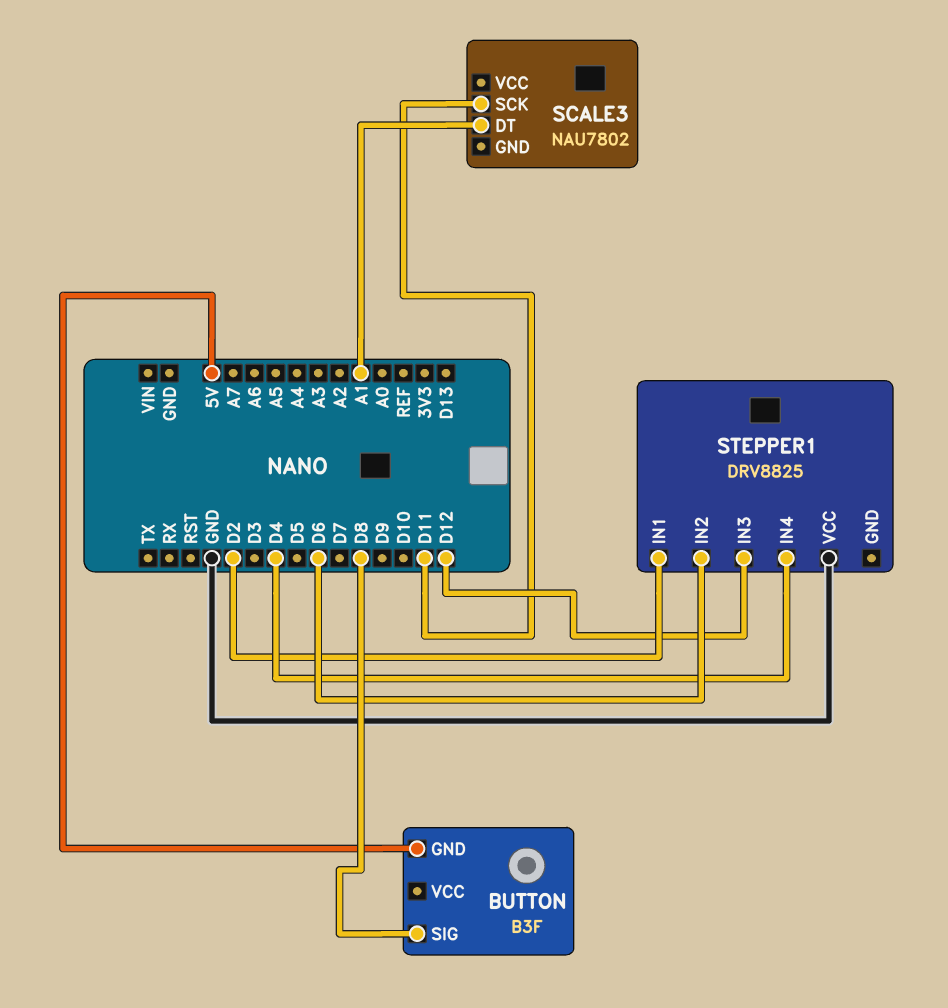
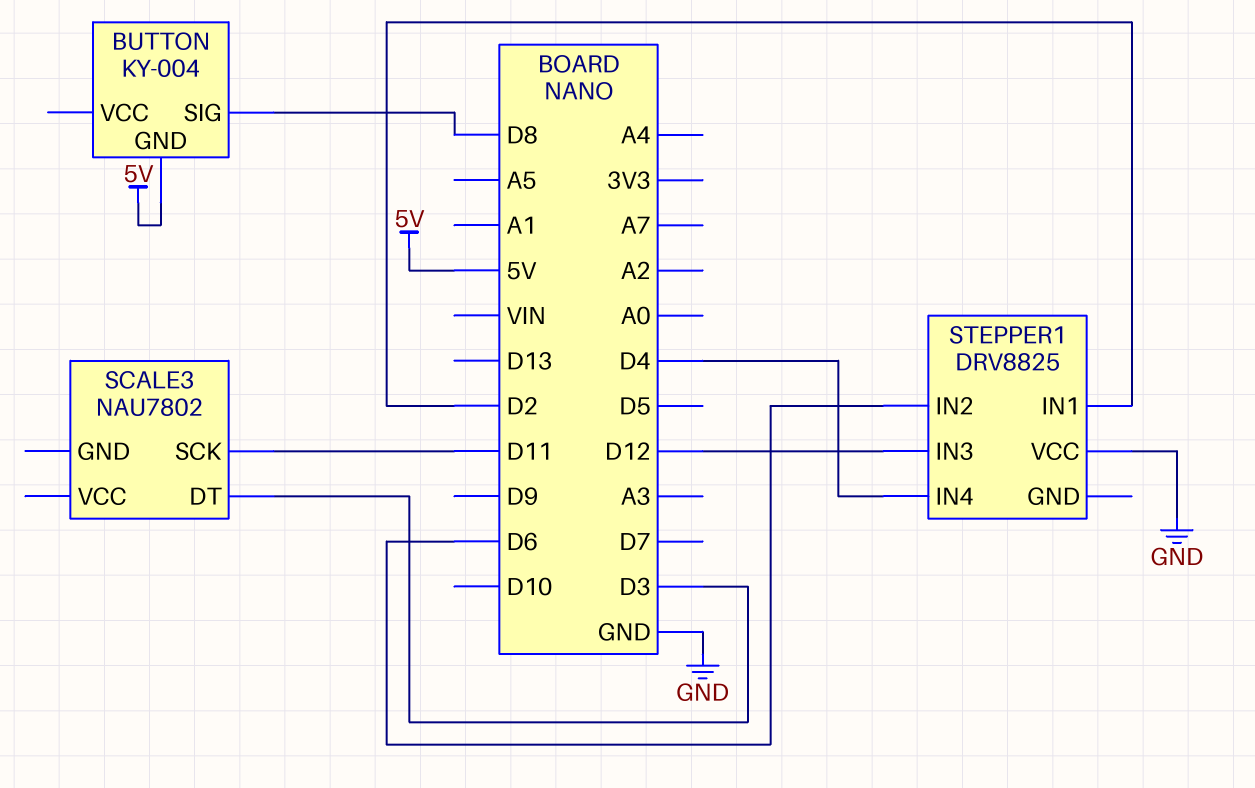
BUTTON: B3F -> KY-004
SCALE3 pin DT: A1 -> D3

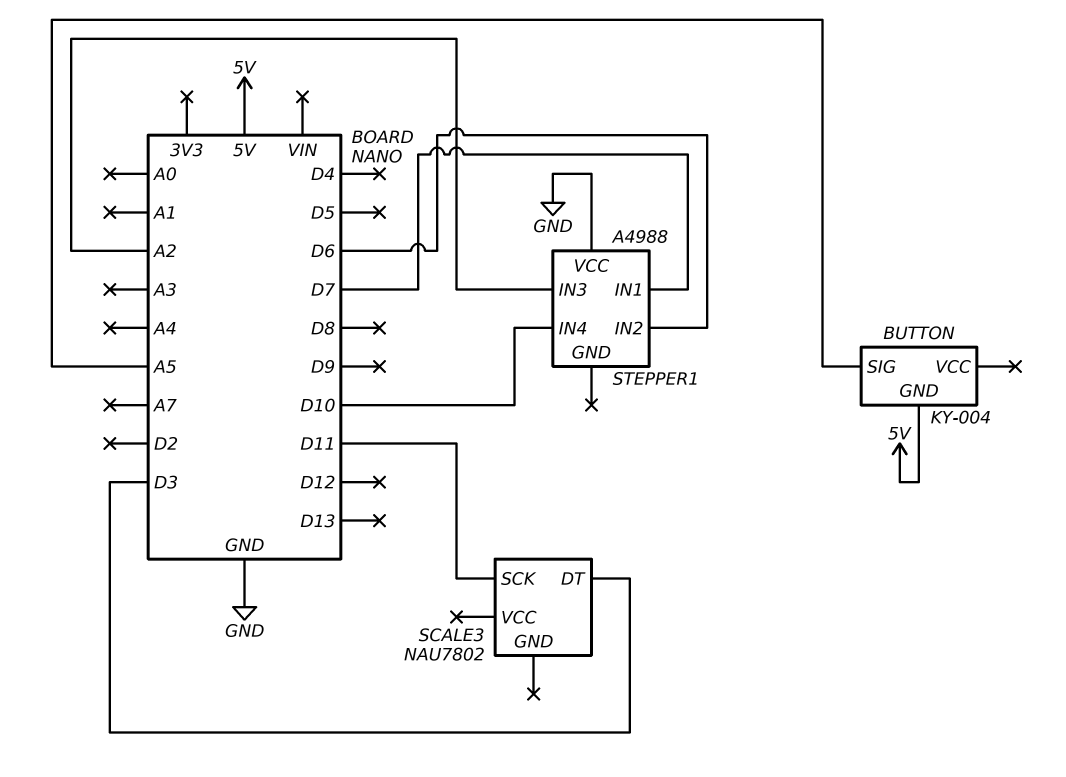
BUTTON pin SIG: D8 -> A5
STEPPER1: DRV8825 -> A4988
STEPPER1 pin IN1: D2 -> D7
STEPPER1 pin IN3: D12 -> A2
STEPPER1 pin IN4: D4 -> D10

